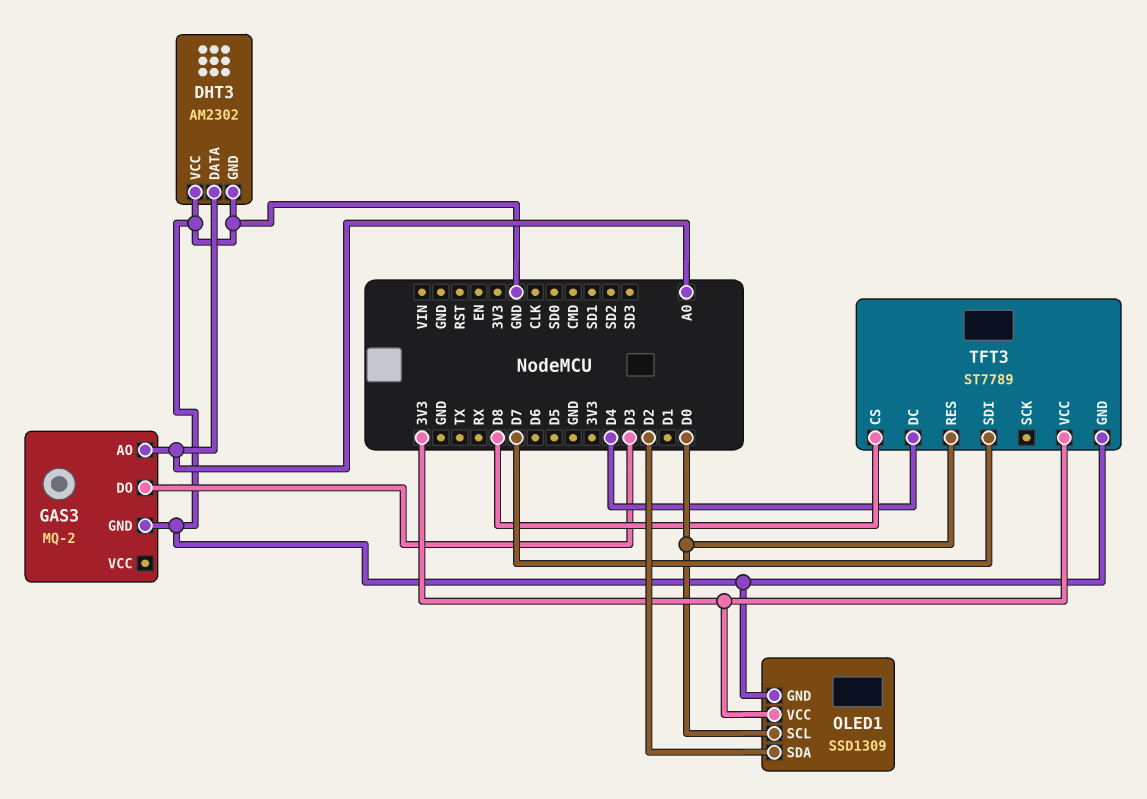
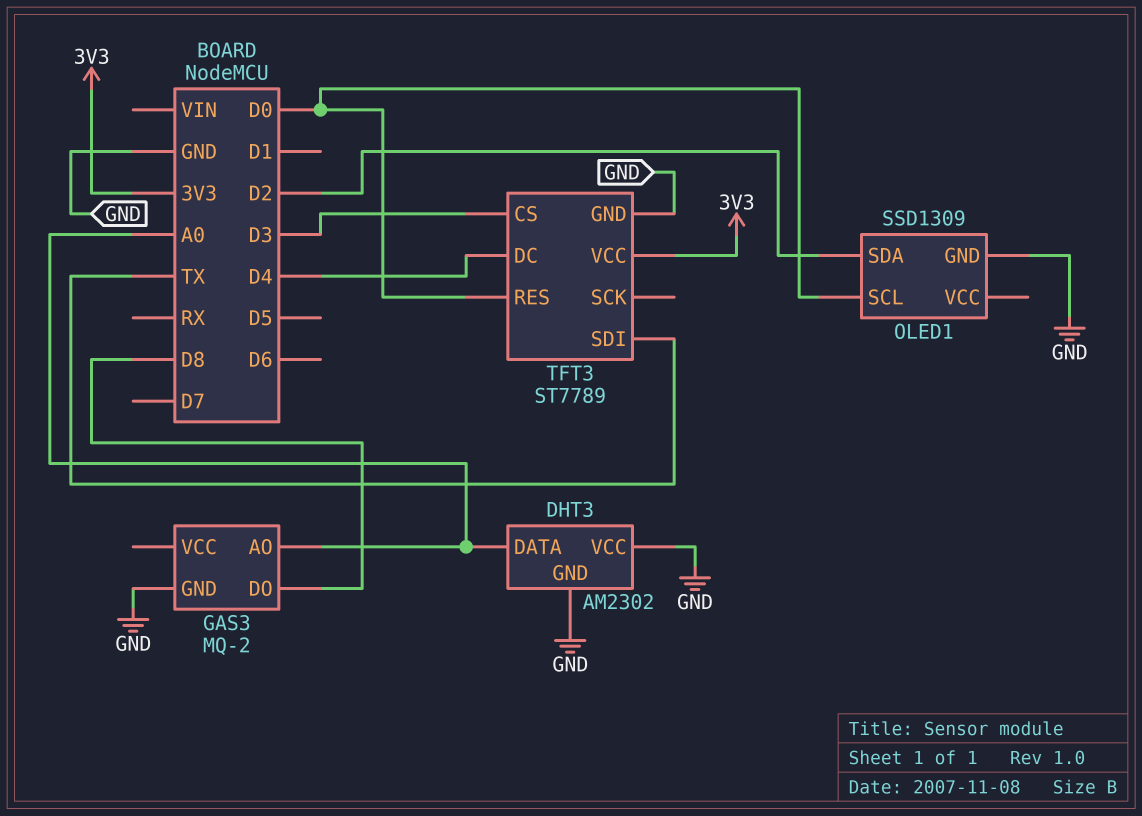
GAS3 pin DO: D3 -> D8
OLED1 pin VCC: 3V3 -> none
TFT3 pin CS: D8 -> D3
TFT3 pin SDI: D7 -> TX

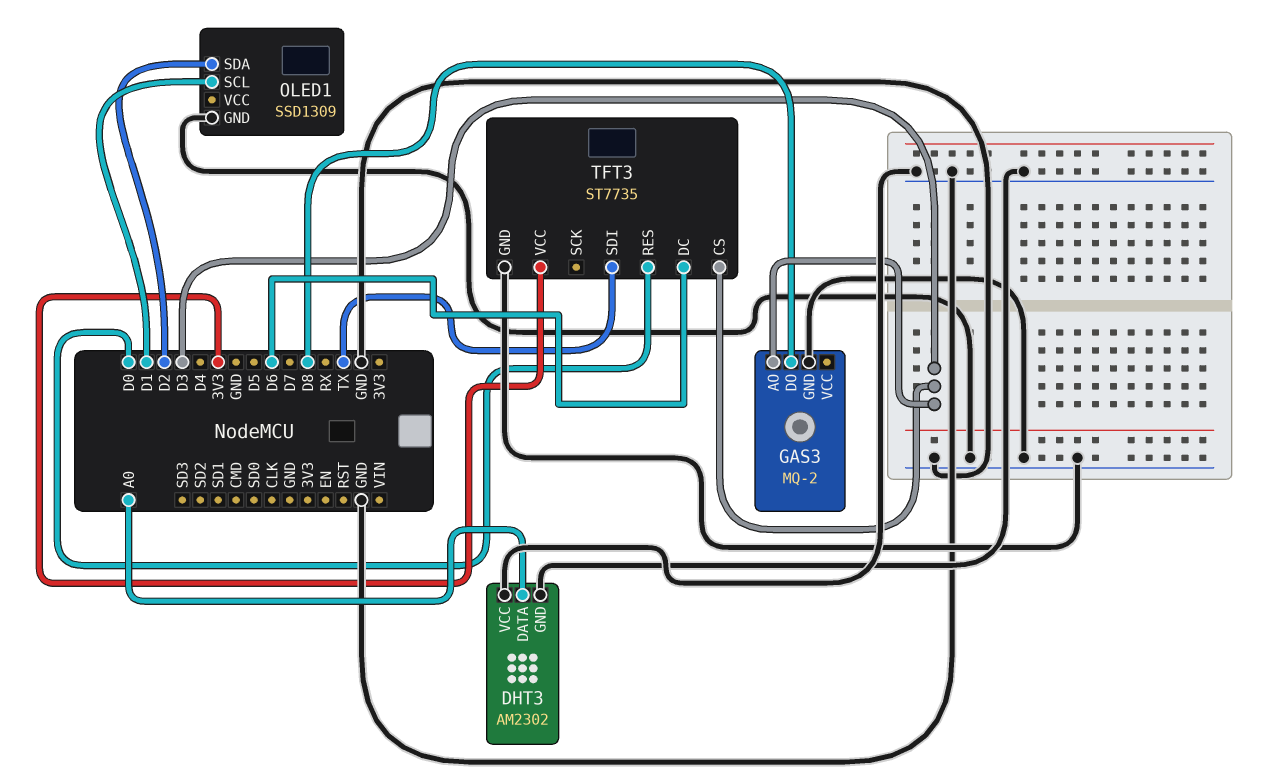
GAS3 pin AO: A0 -> D3
OLED1 pin SCL: D0 -> D1
TFT3: ST7789 -> ST7735
TFT3 pin DC: D4 -> D6

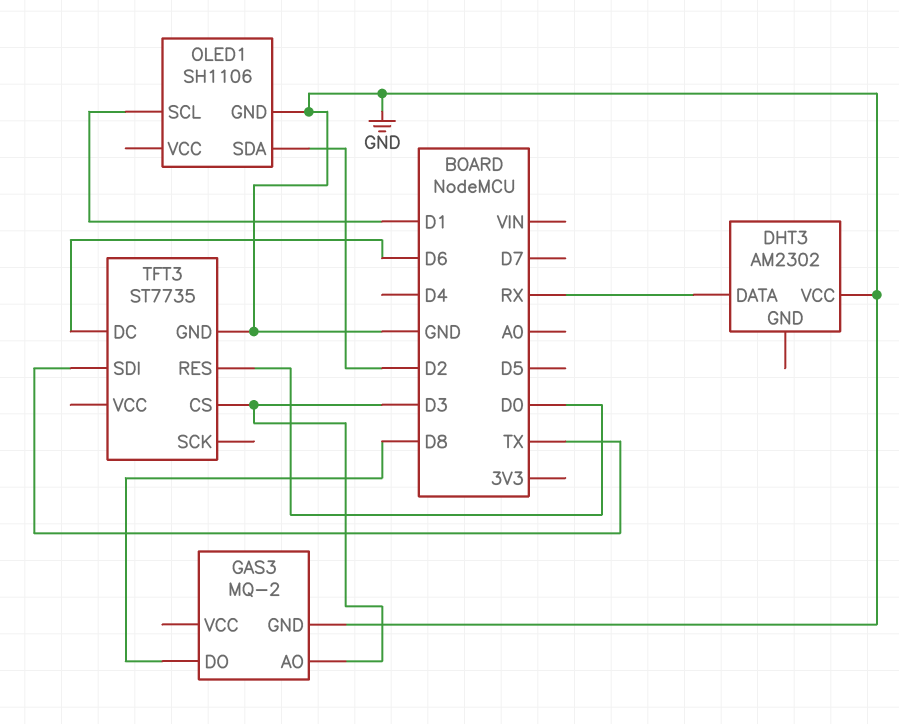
DHT3 pin DATA: A0 -> RX
DHT3 pin GND: GND -> none
OLED1: SSD1309 -> SH1106
TFT3 pin VCC: 3V3 -> none

